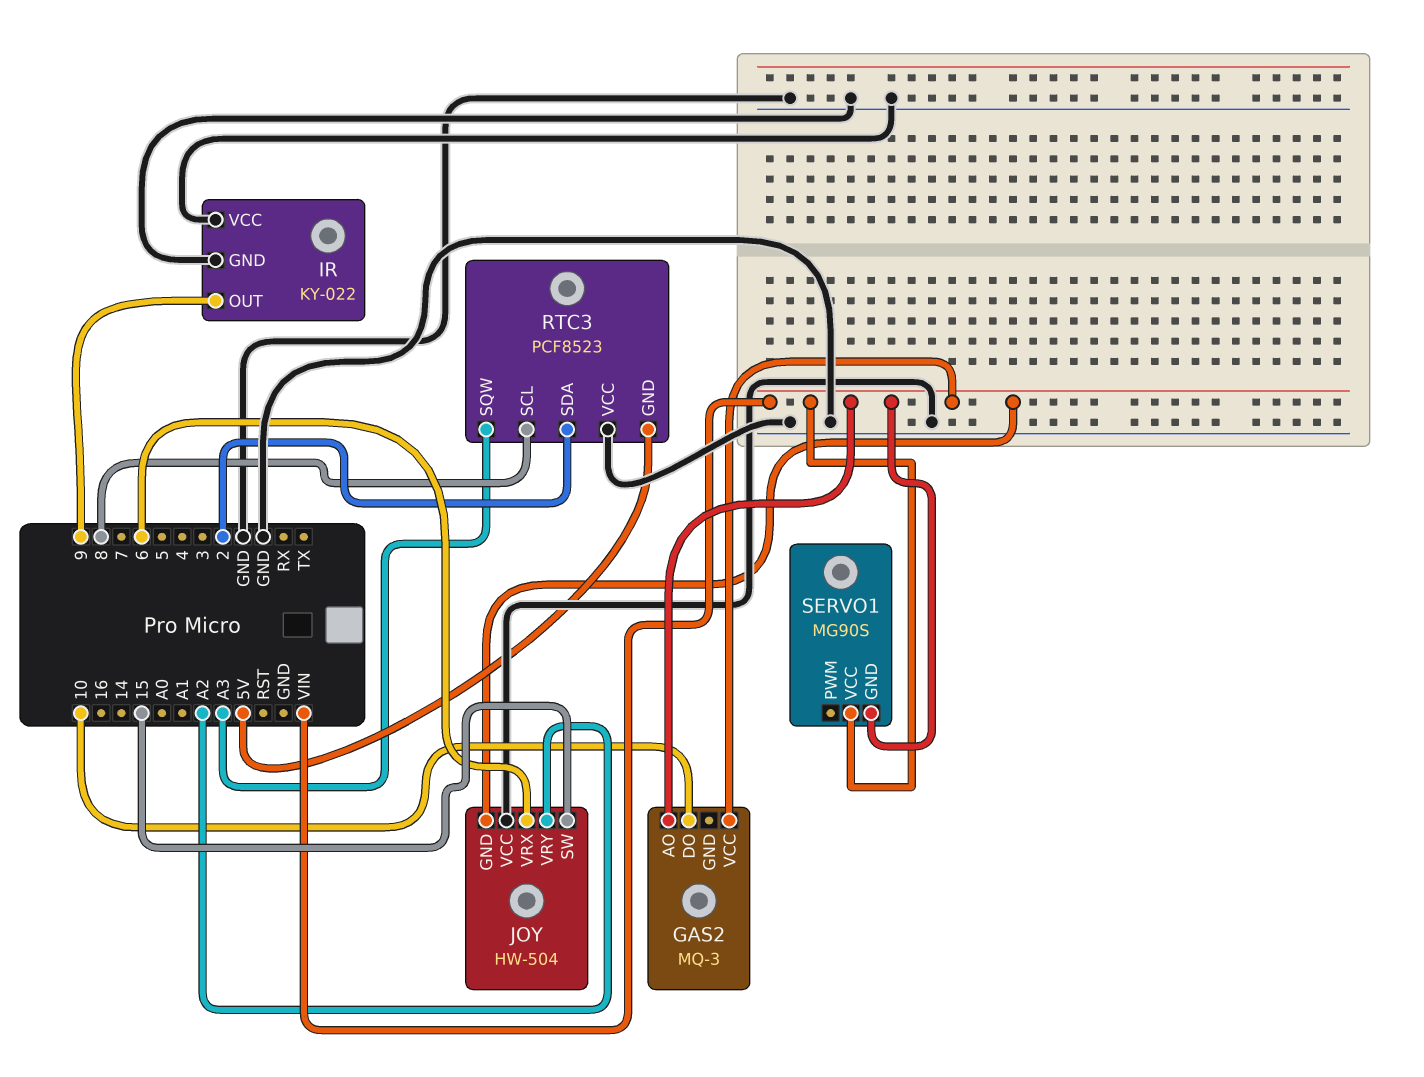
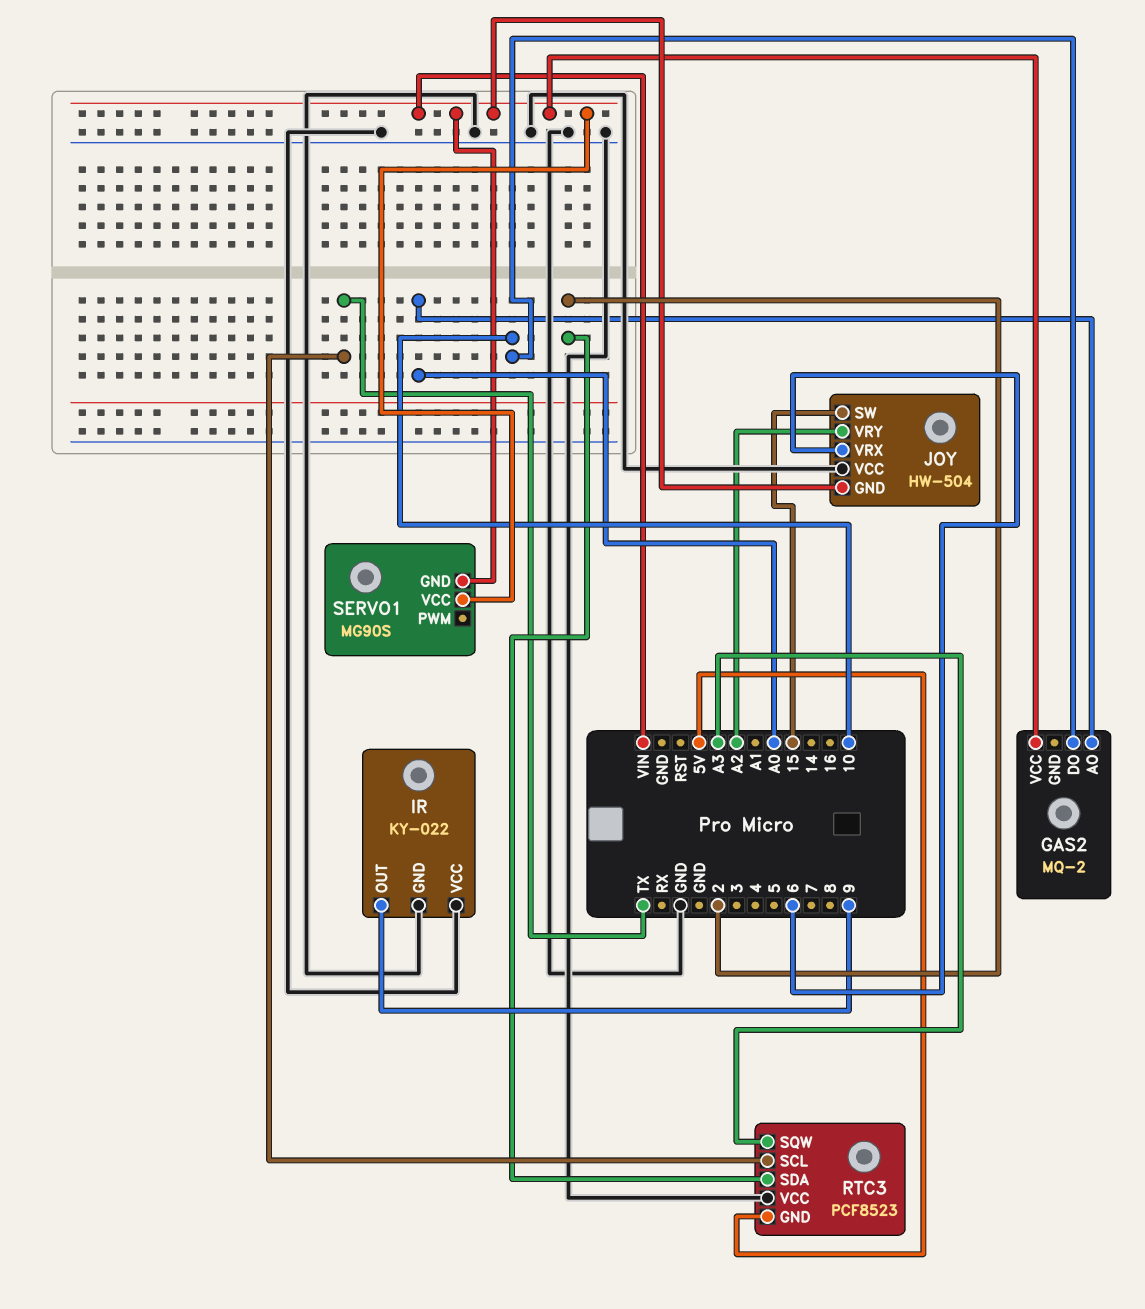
GAS2: MQ-3 -> MQ-2
GAS2 pin AO: VIN -> A0
RTC3 pin SCL: 8 -> TX

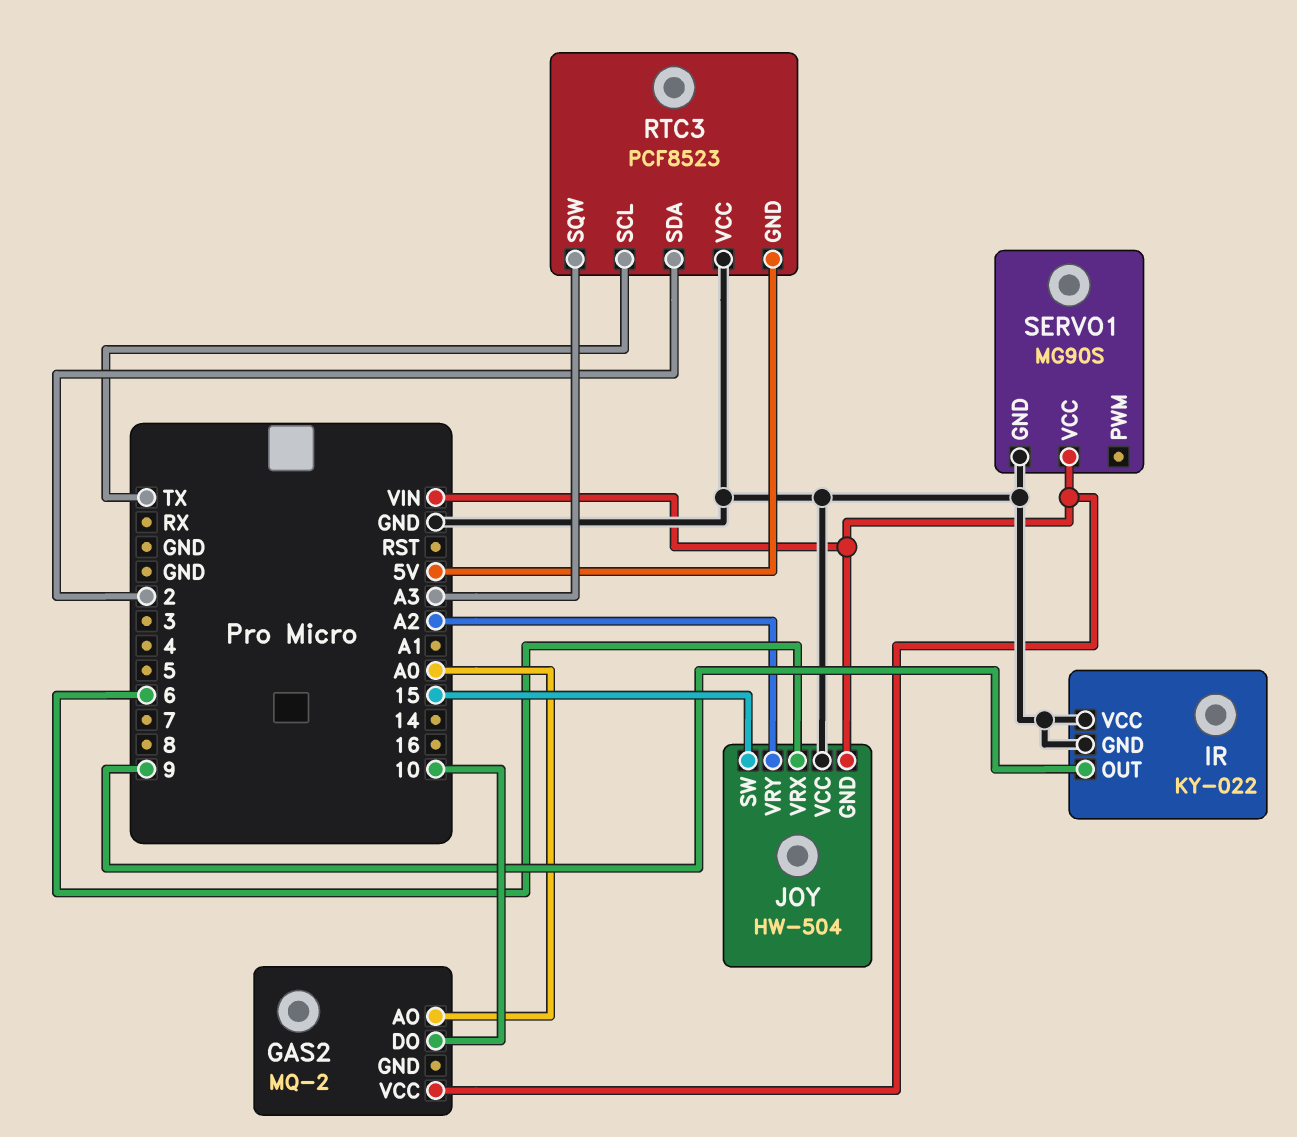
SERVO1 pin GND: VIN -> GND

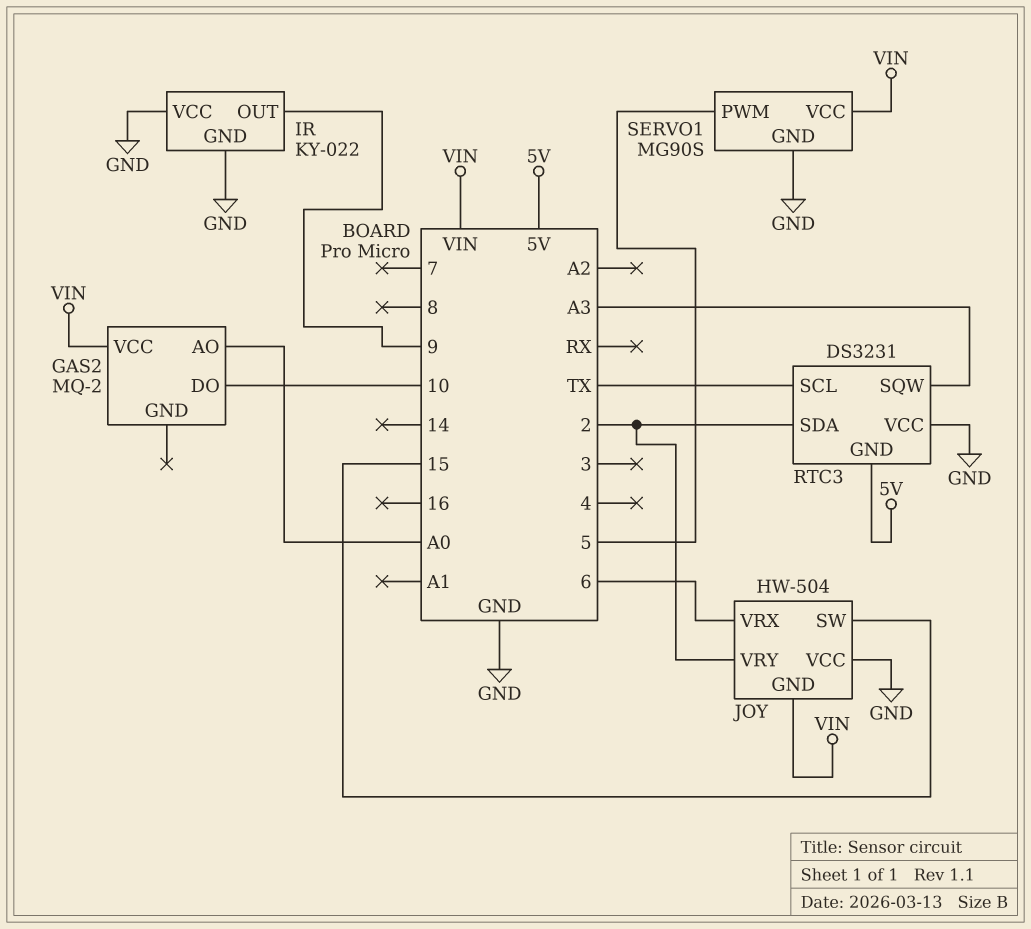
JOY pin VRY: A2 -> 2
RTC3: PCF8523 -> DS3231
SERVO1 pin PWM: none -> 5

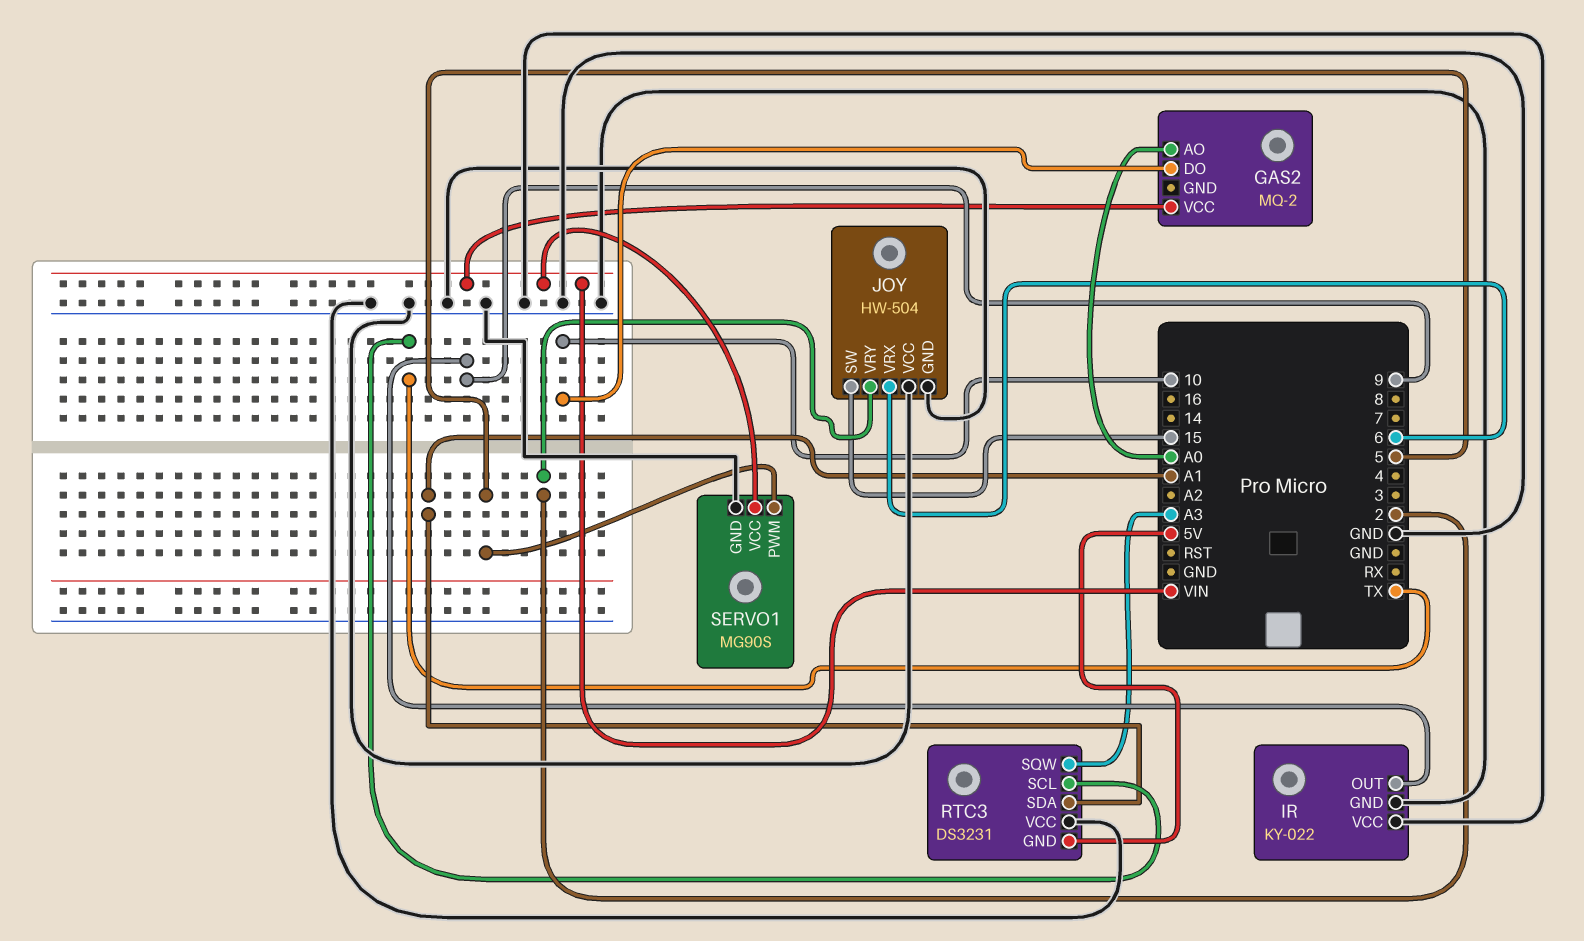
JOY pin GND: VIN -> GND
RTC3 pin SDA: 2 -> A1

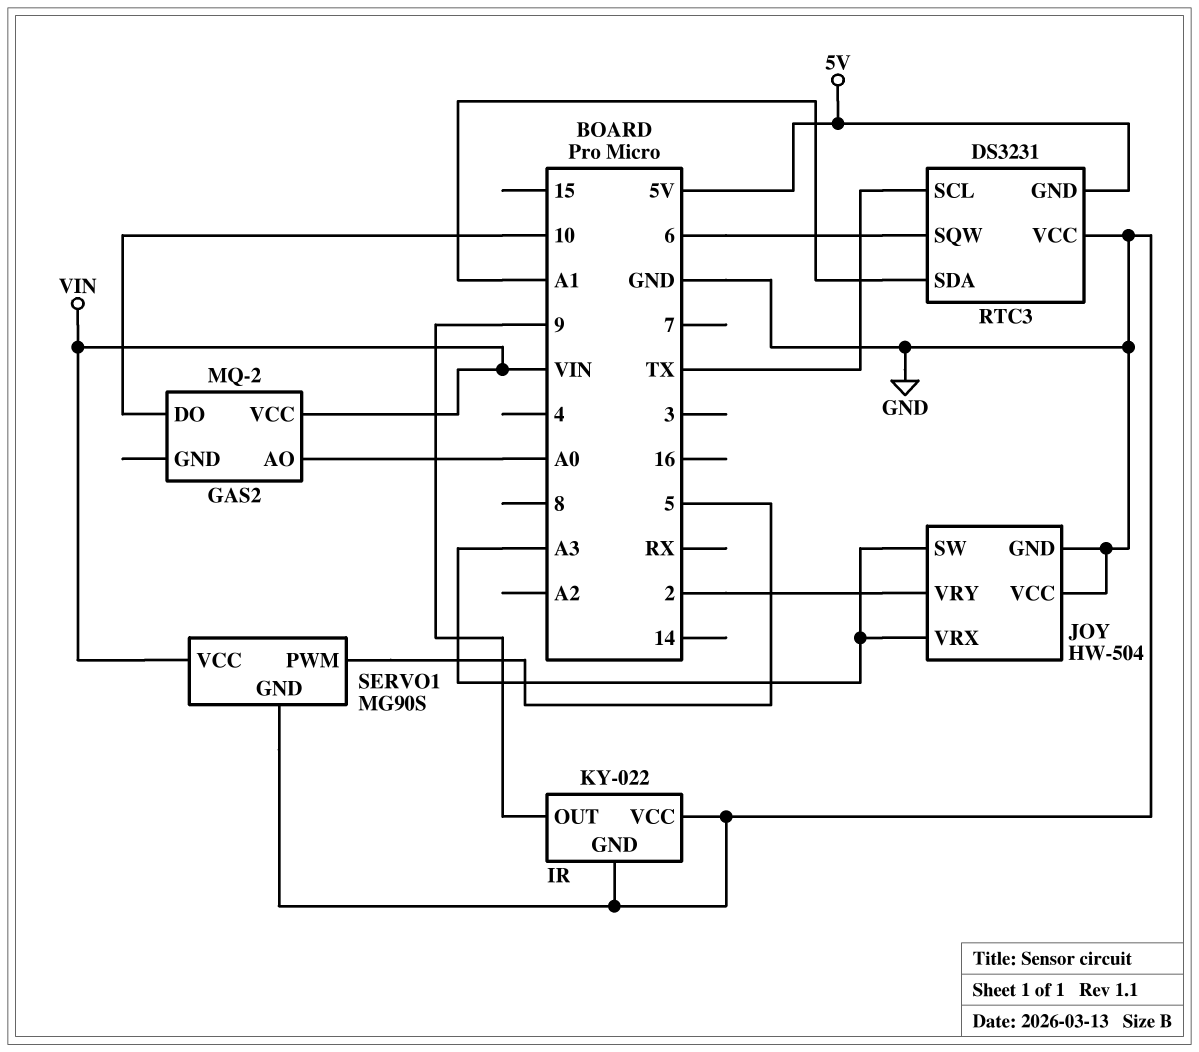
JOY pin SW: 15 -> A3
JOY pin VRX: 6 -> A3
RTC3 pin SQW: A3 -> 6

